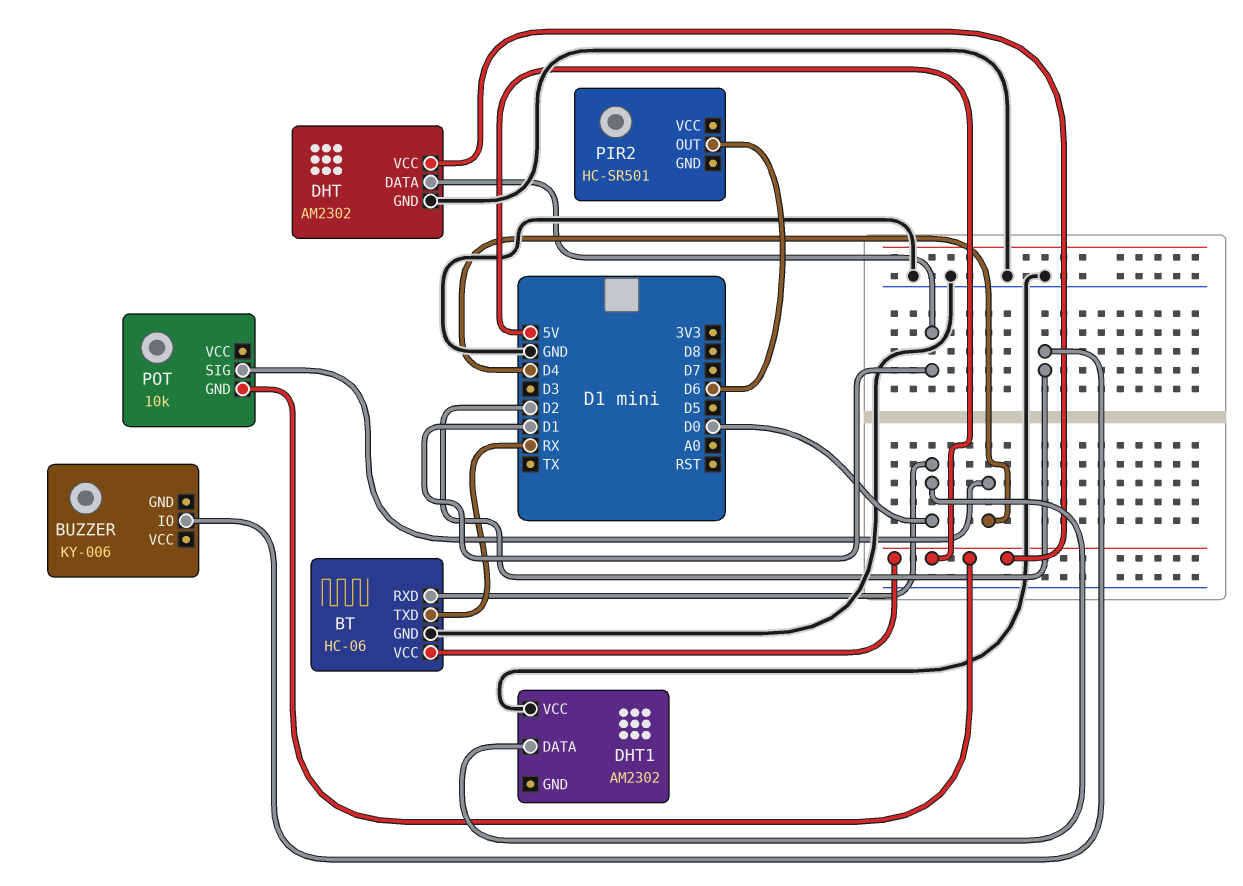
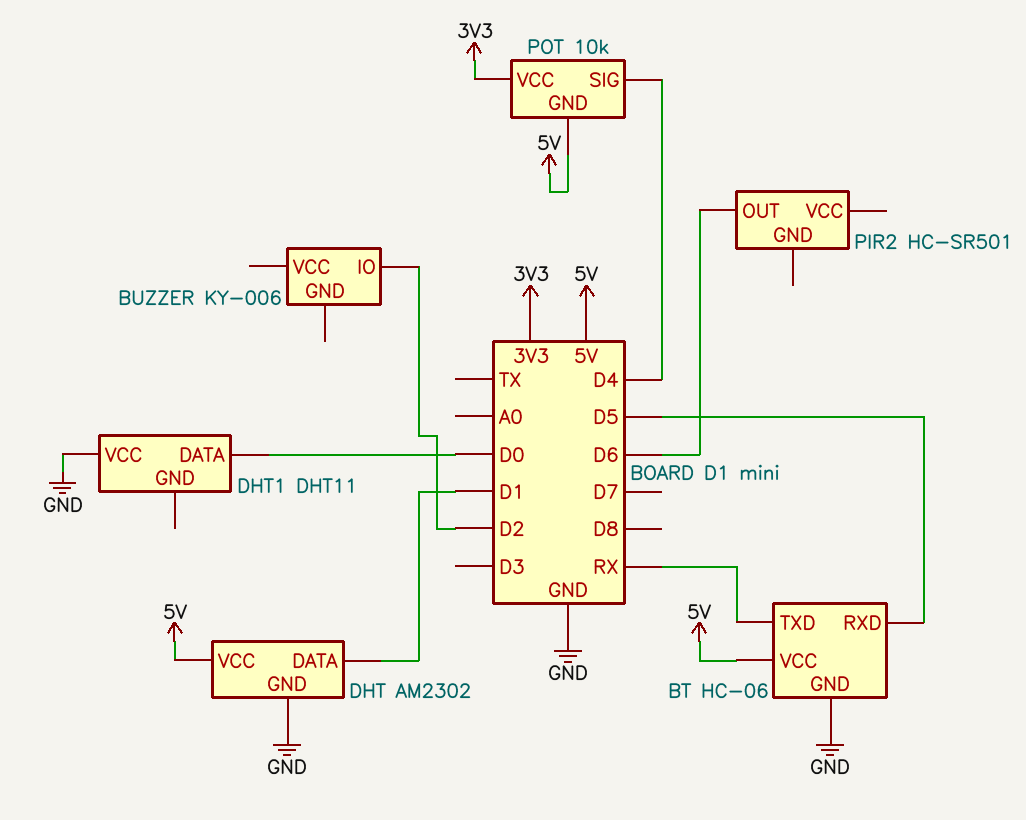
BT pin RXD: D0 -> D5
DHT1: AM2302 -> DHT11
POT pin VCC: none -> 3V3

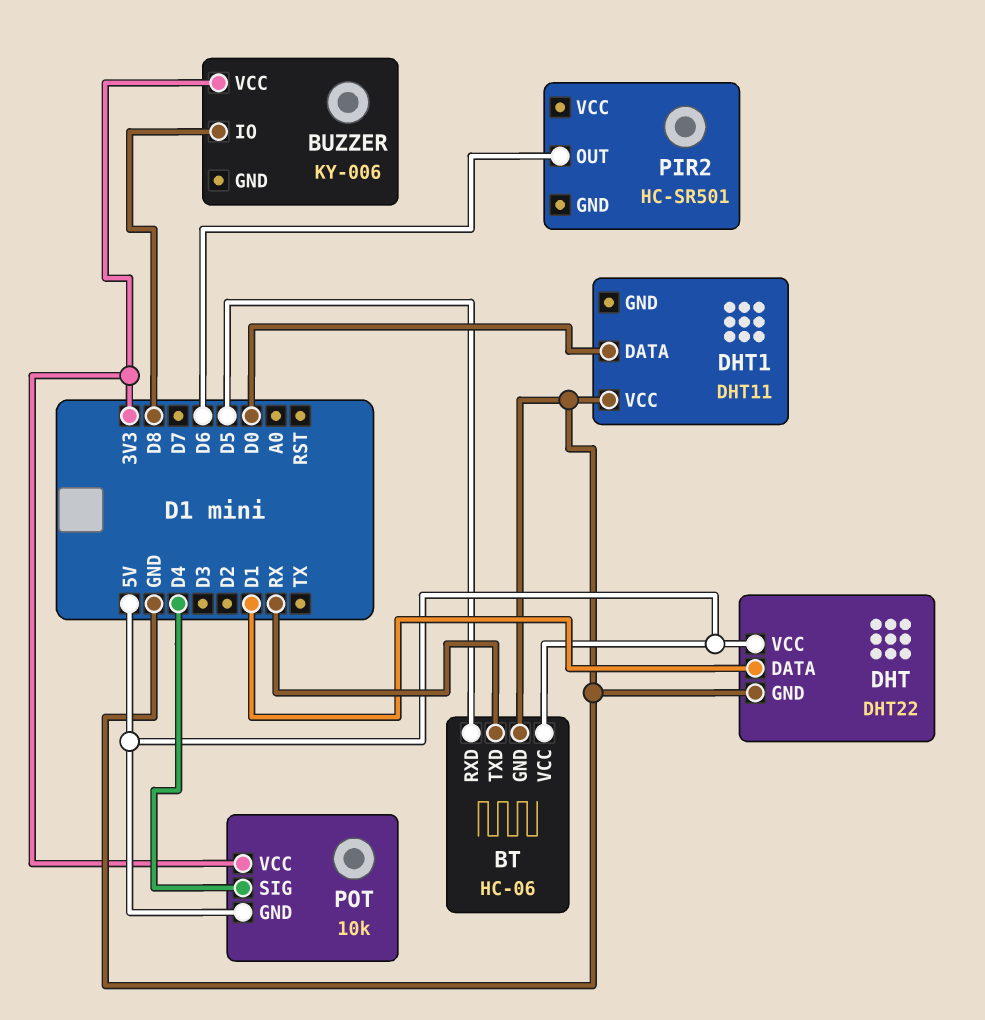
BUZZER pin IO: D2 -> D8
BUZZER pin VCC: none -> 3V3
DHT: AM2302 -> DHT22

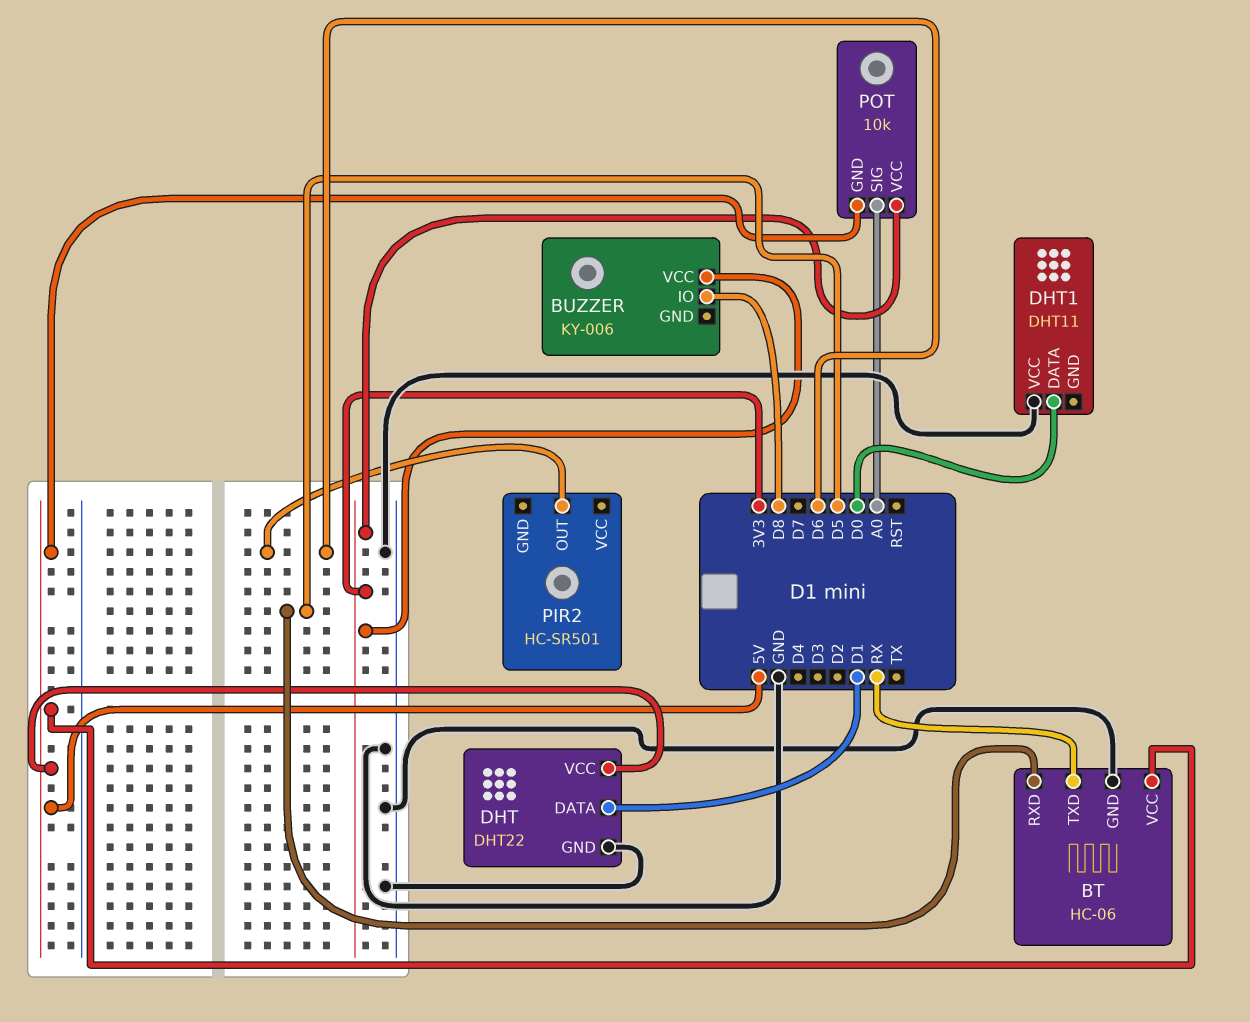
POT pin SIG: D4 -> A0

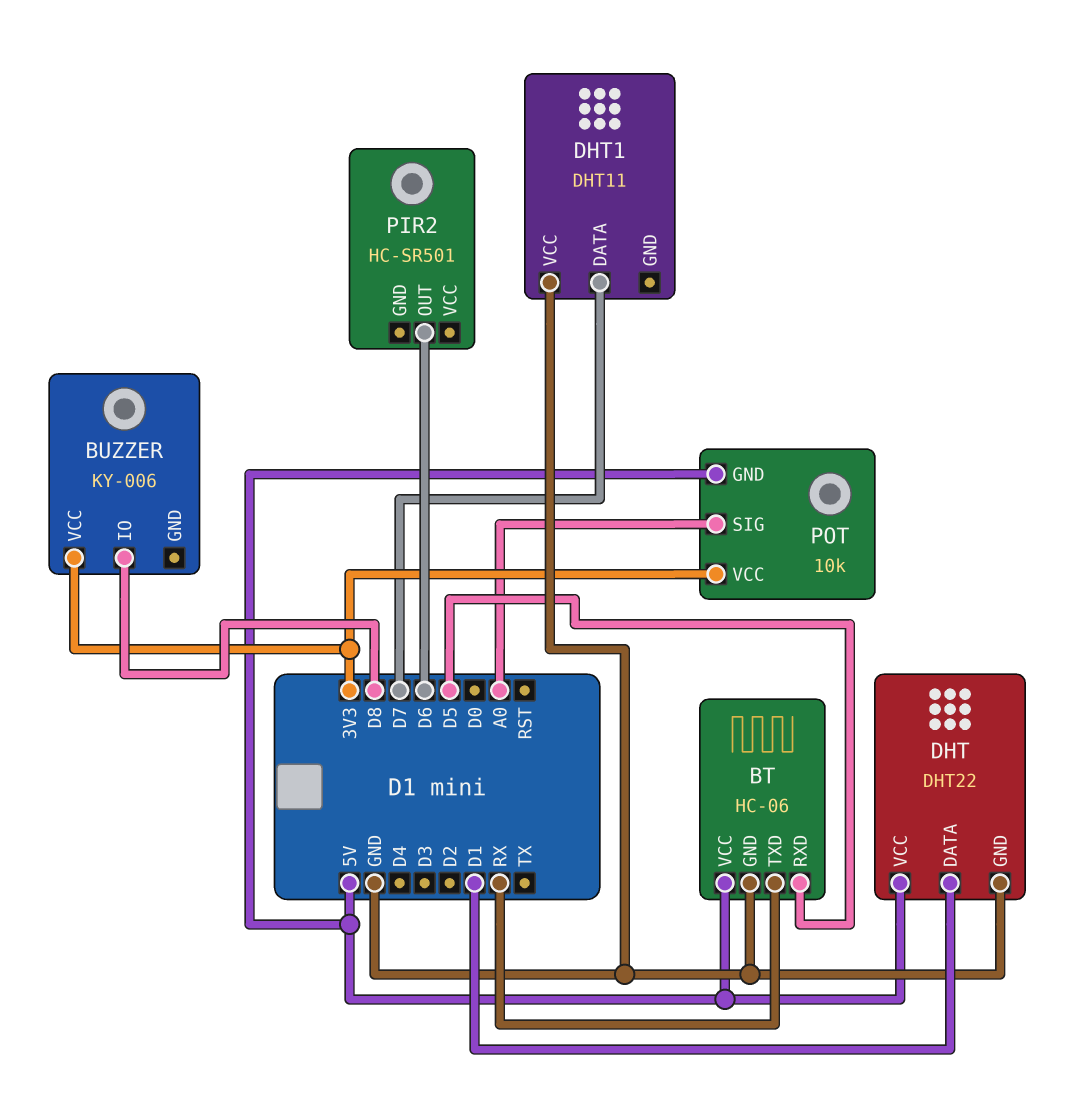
DHT1 pin DATA: D0 -> D7

